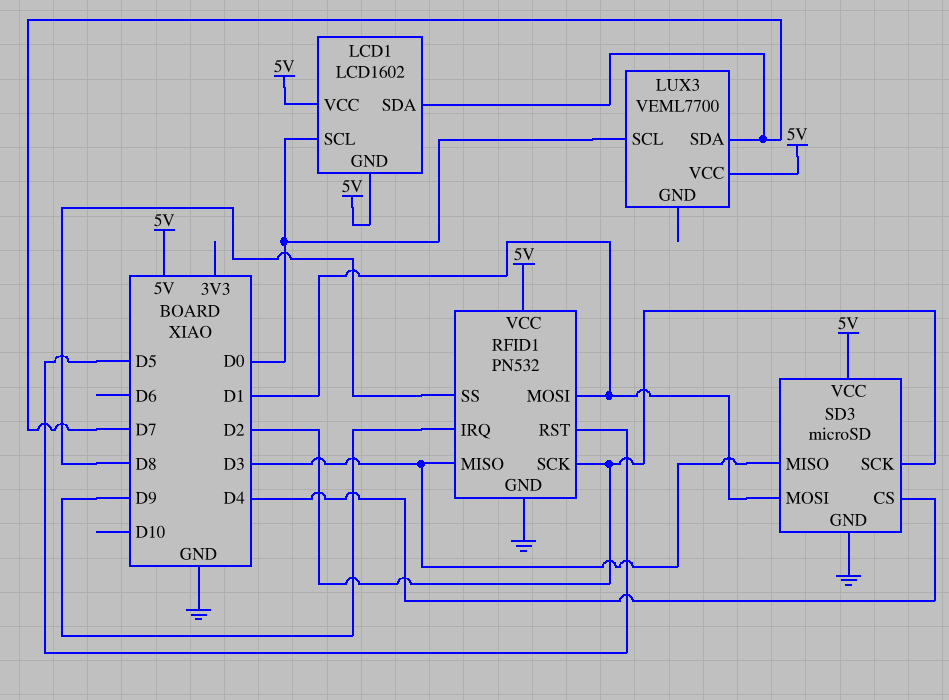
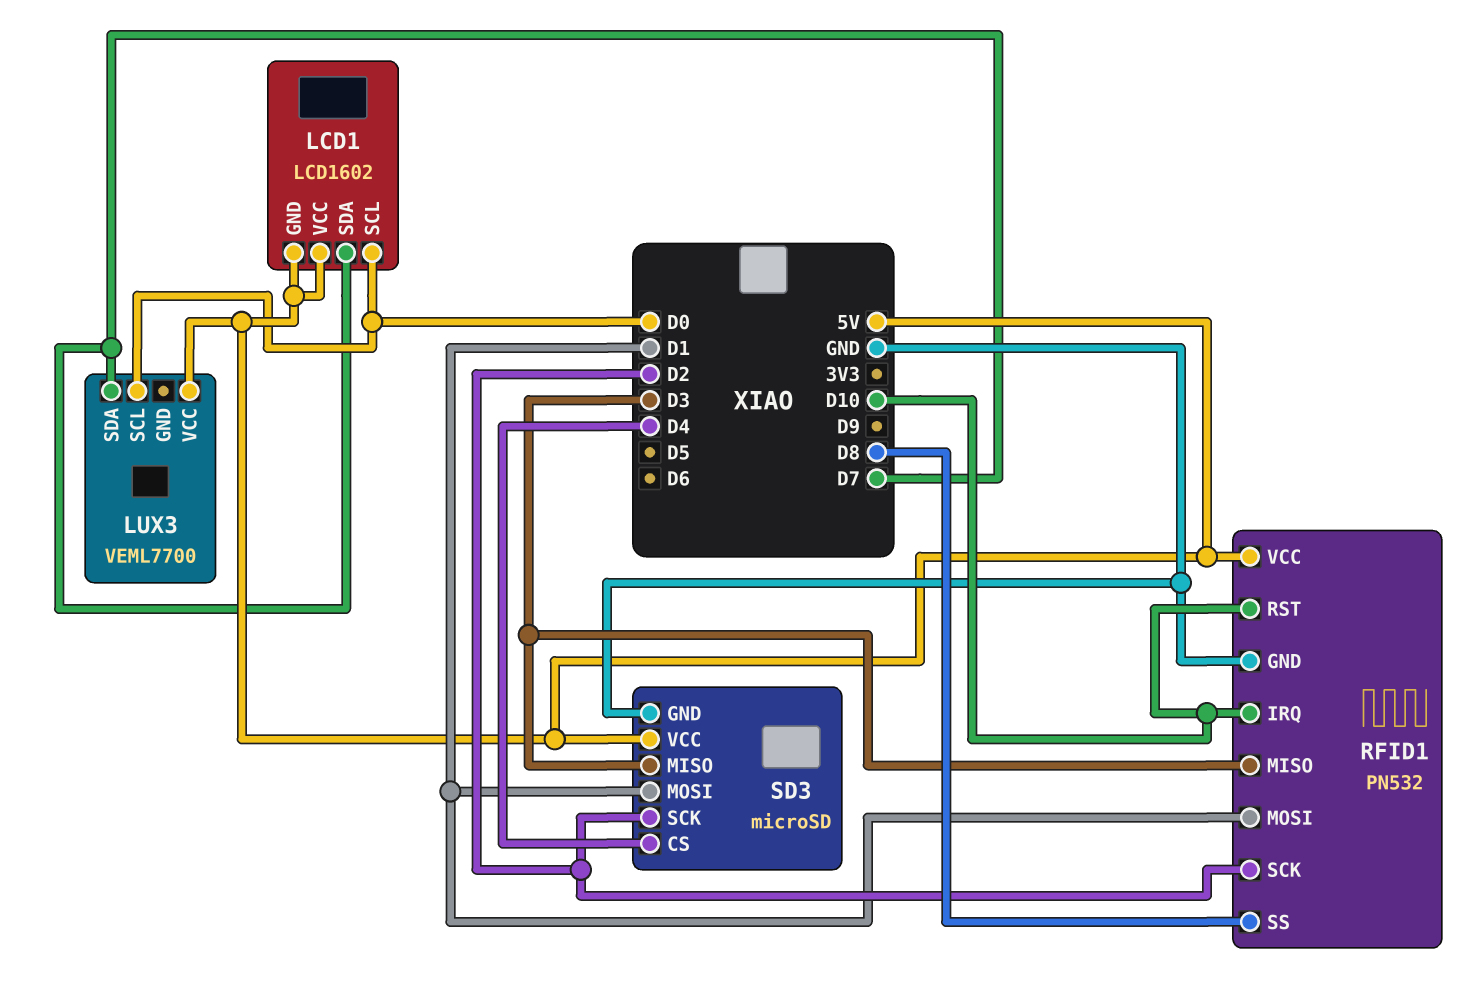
RFID1 pin IRQ: D9 -> D10
RFID1 pin RST: D5 -> D10

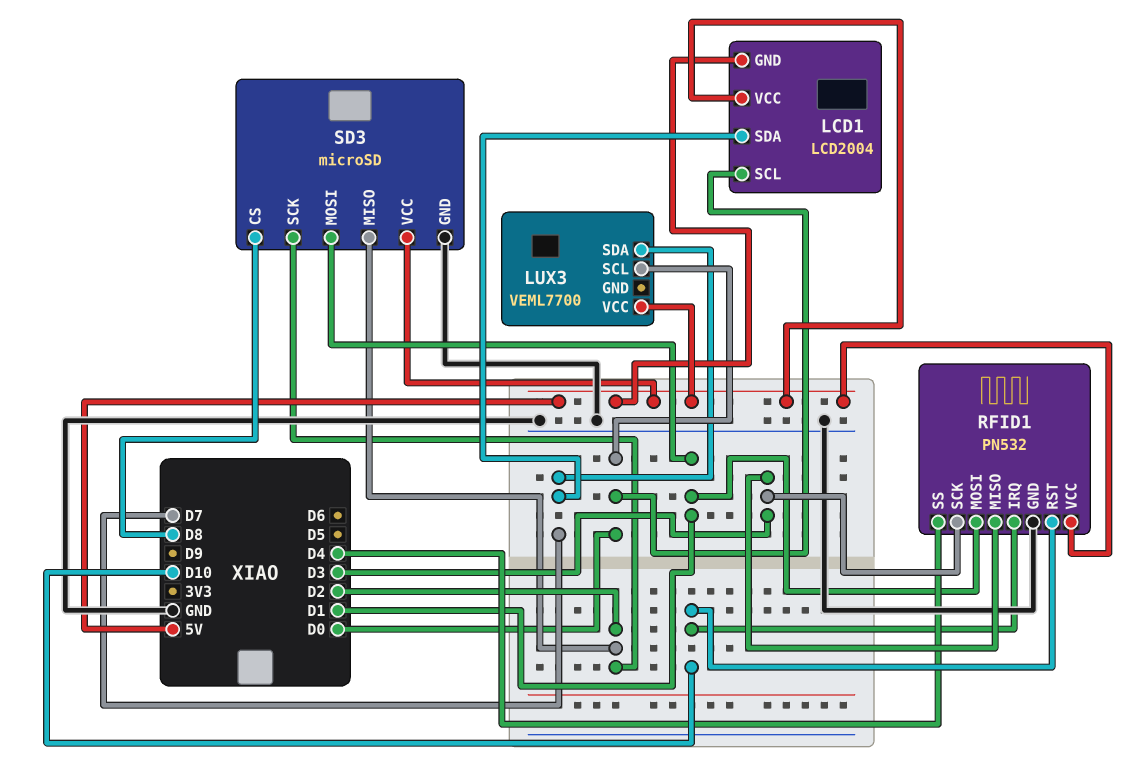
LCD1: LCD1602 -> LCD2004
RFID1 pin SCK: D2 -> D3
RFID1 pin SS: D8 -> D4
SD3 pin CS: D4 -> D8
SD3 pin MISO: D3 -> D2

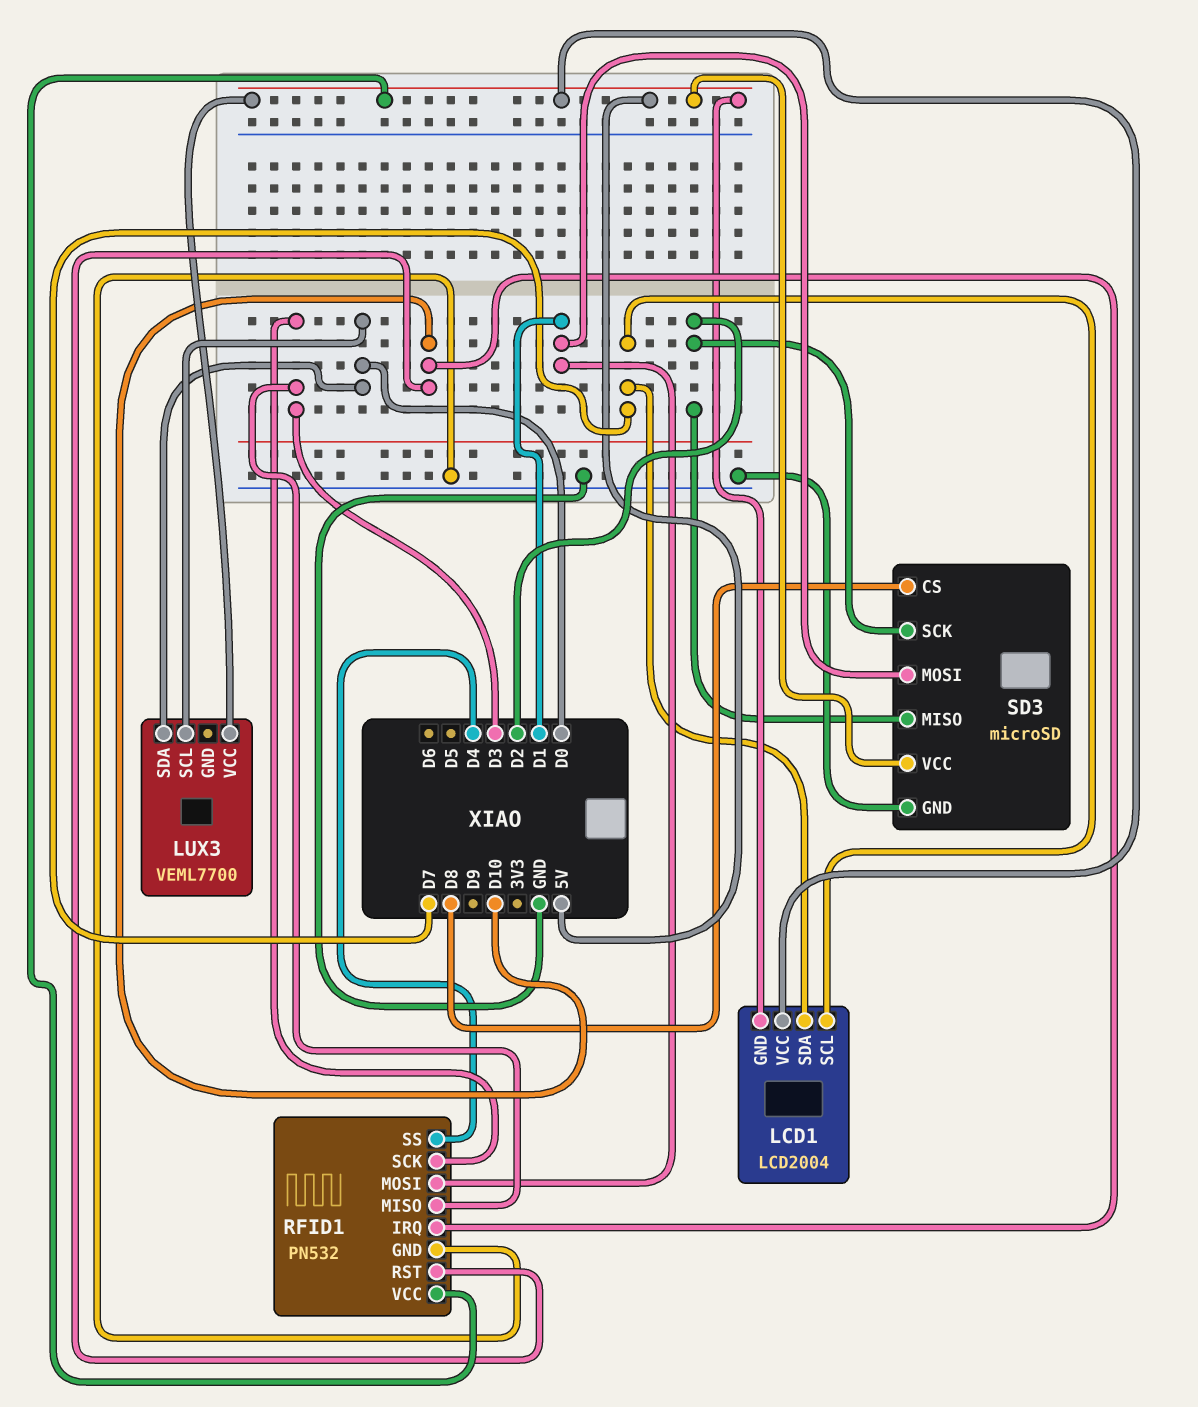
LCD1 pin SCL: D0 -> D7
LUX3 pin SDA: D7 -> D0

